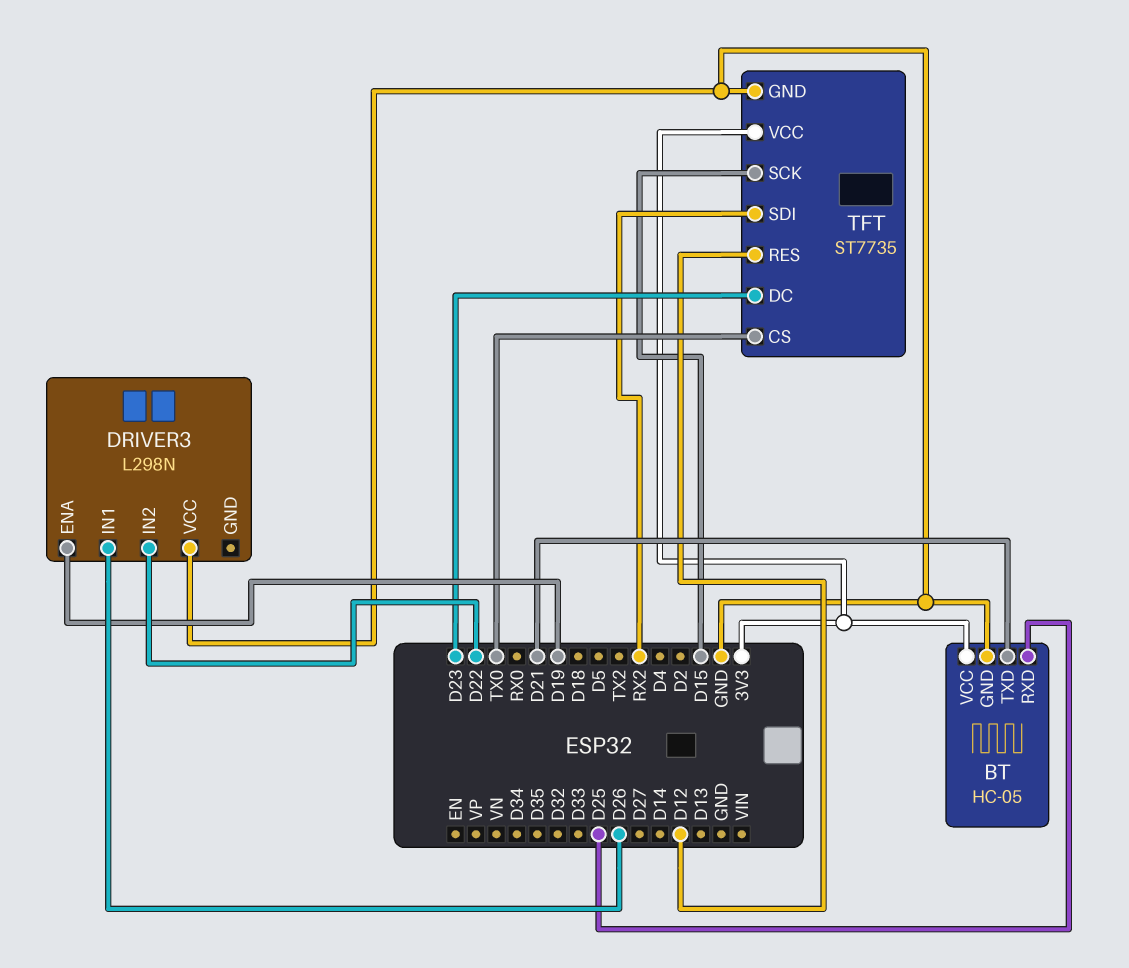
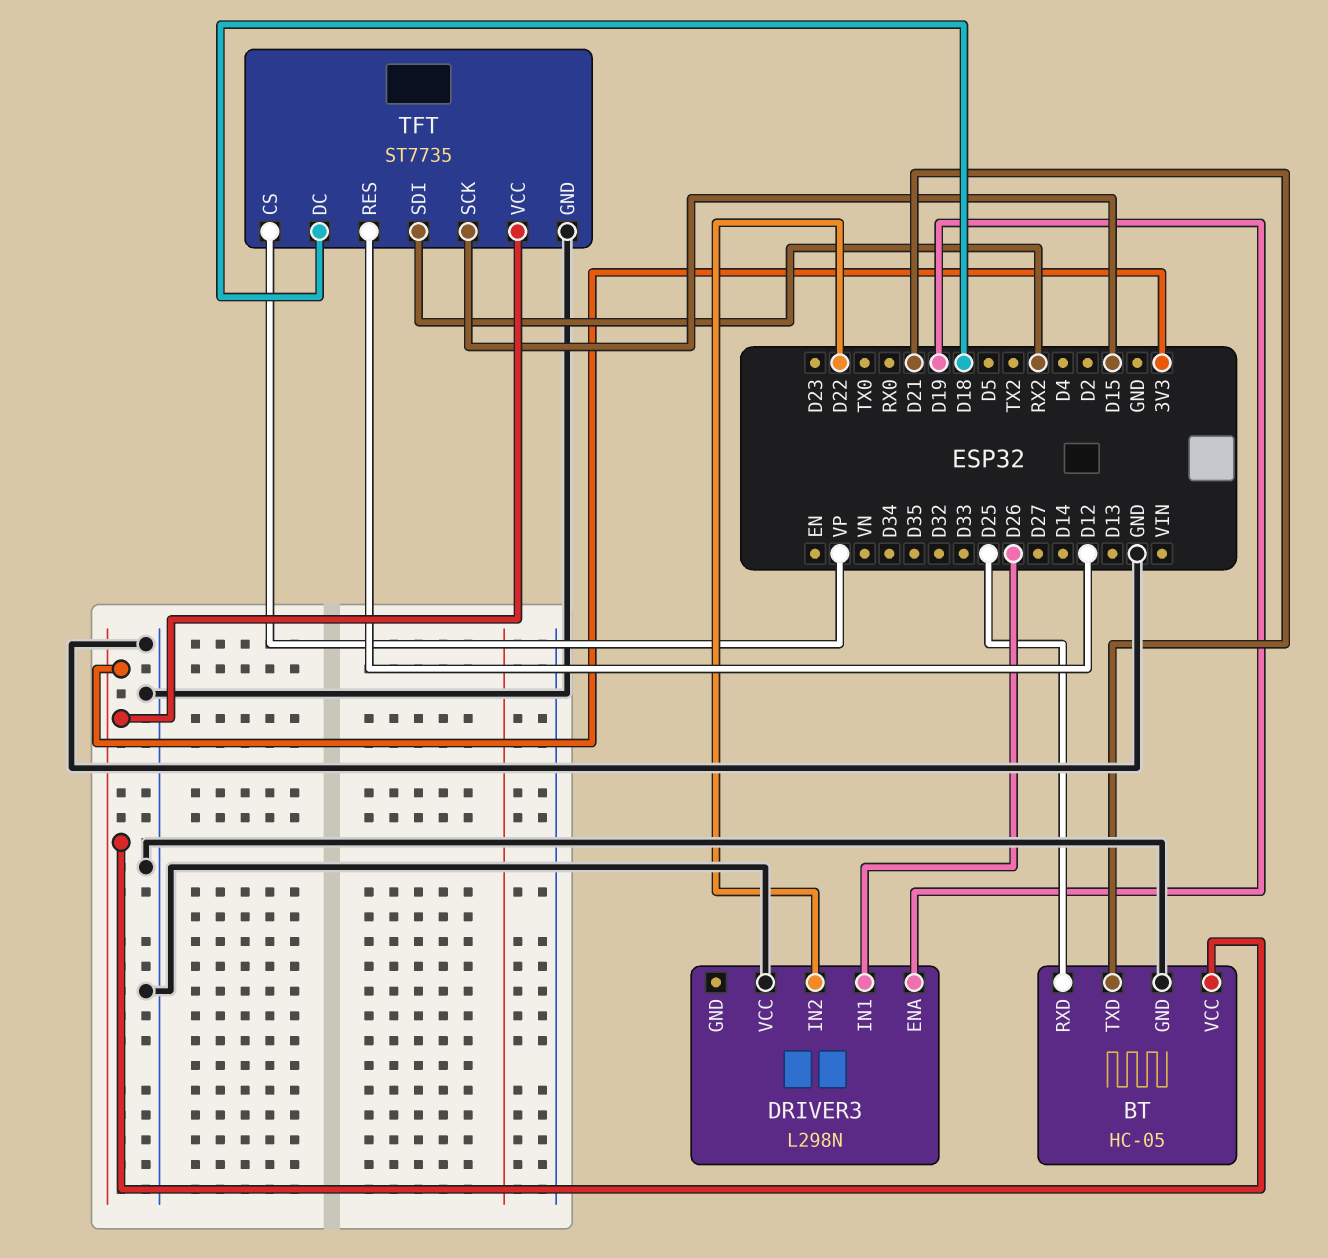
TFT pin CS: TX0 -> VP
TFT pin DC: D23 -> D18

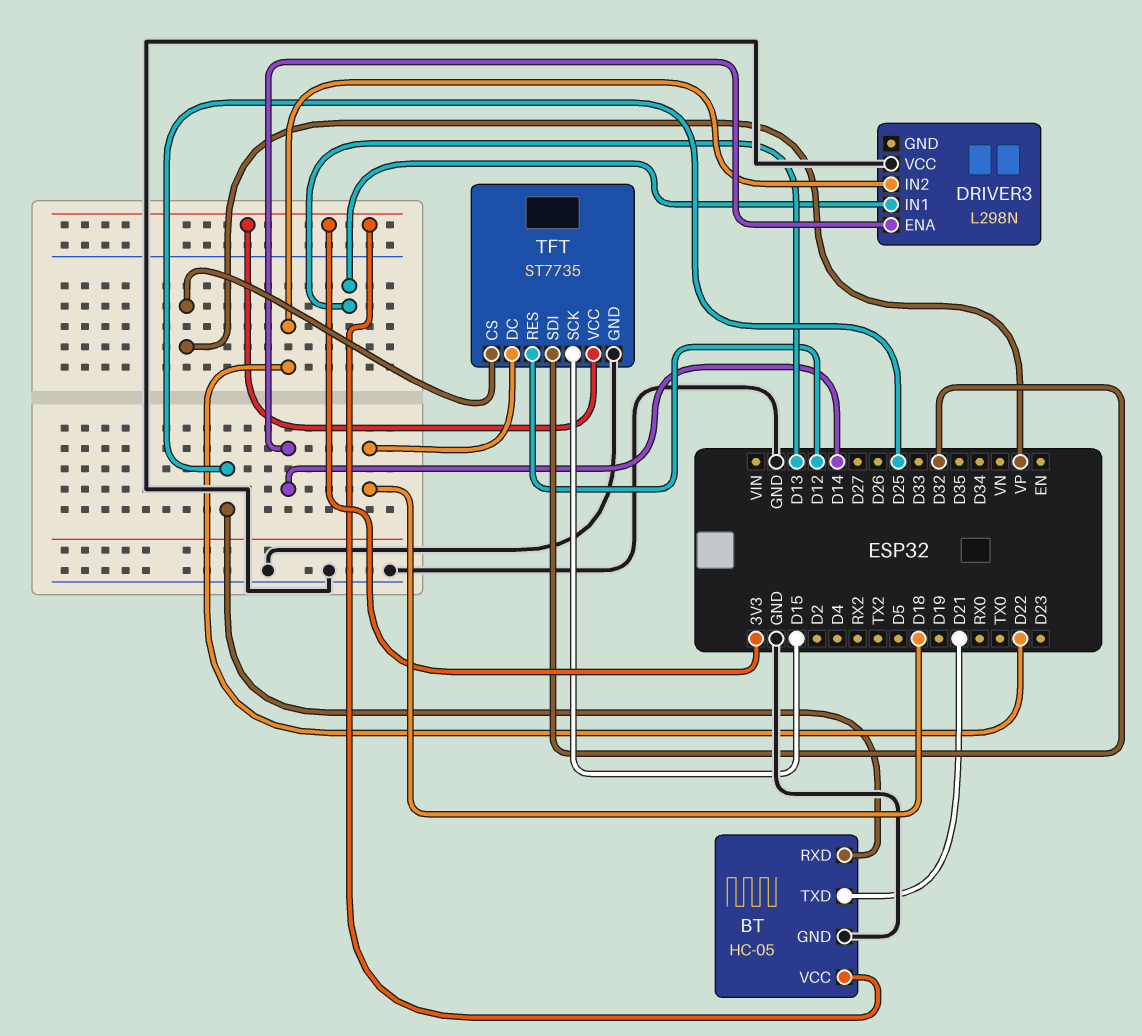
DRIVER3 pin ENA: D19 -> D14
DRIVER3 pin IN1: D26 -> D13
TFT pin SDI: RX2 -> D32

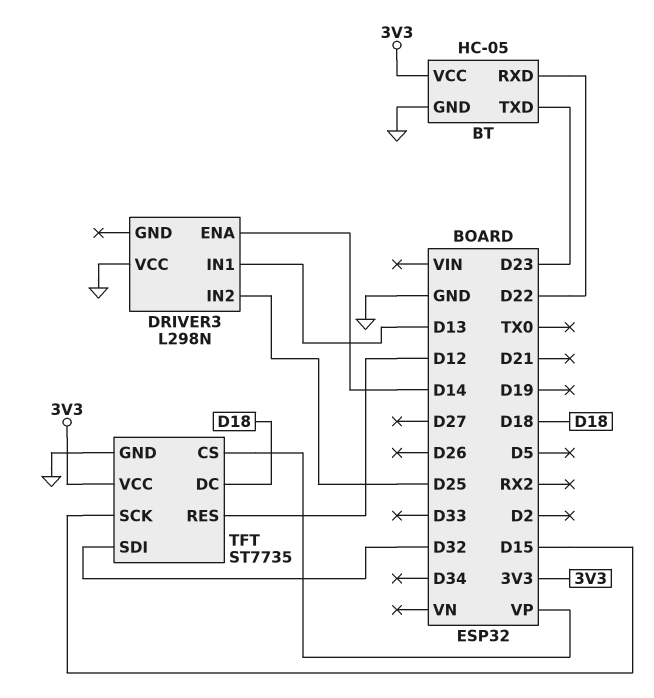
BT pin RXD: D25 -> D22
BT pin TXD: D21 -> D23
DRIVER3 pin IN2: D22 -> D25

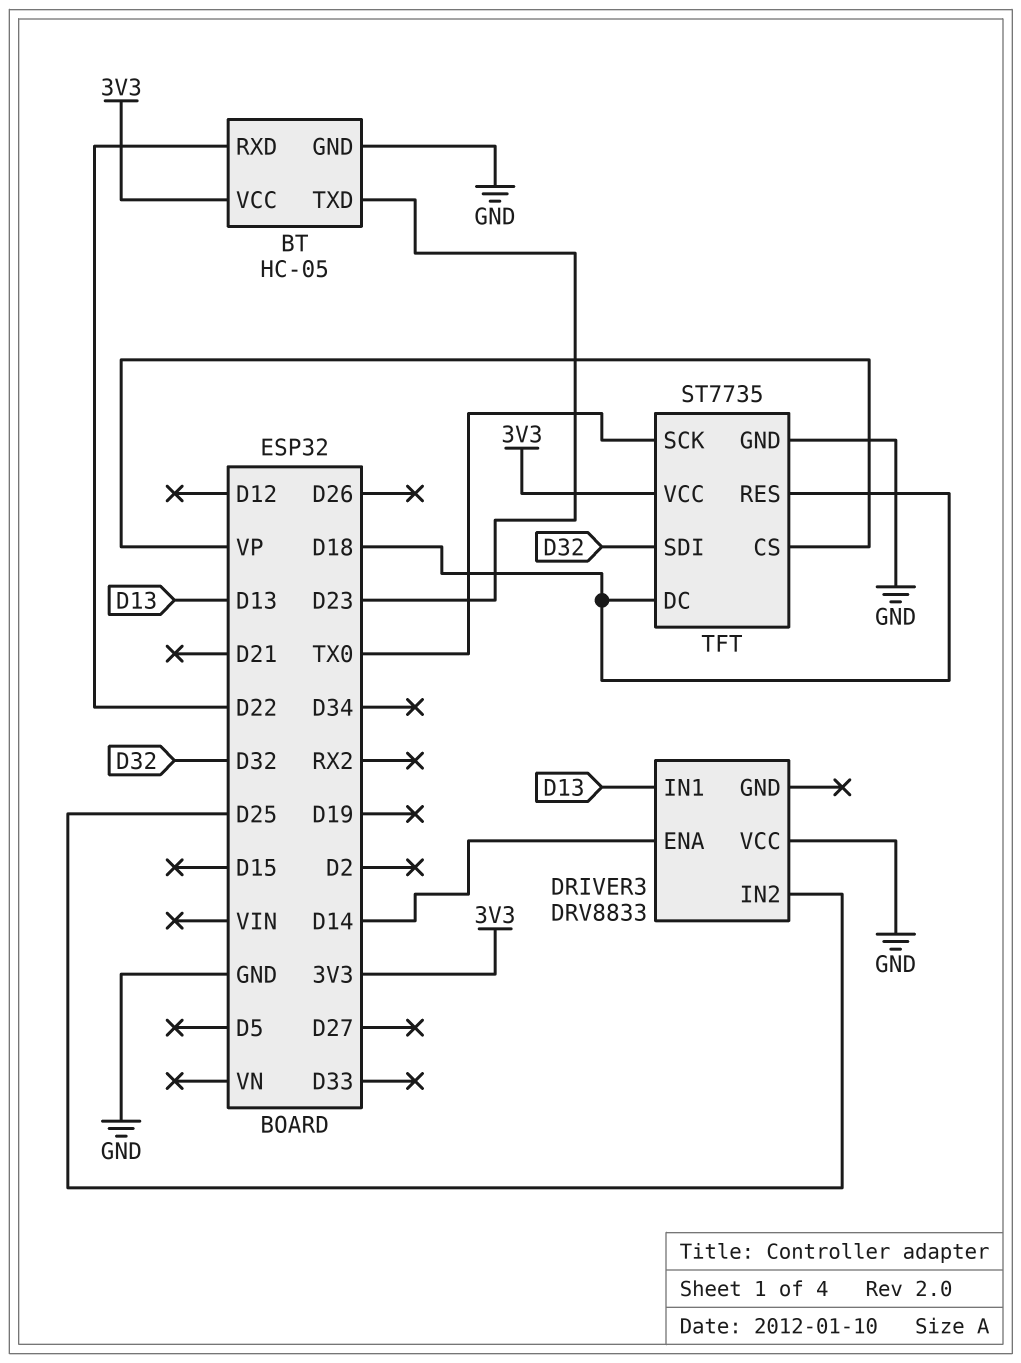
DRIVER3: L298N -> DRV8833
TFT pin RES: D12 -> D18
TFT pin SCK: D15 -> TX0

